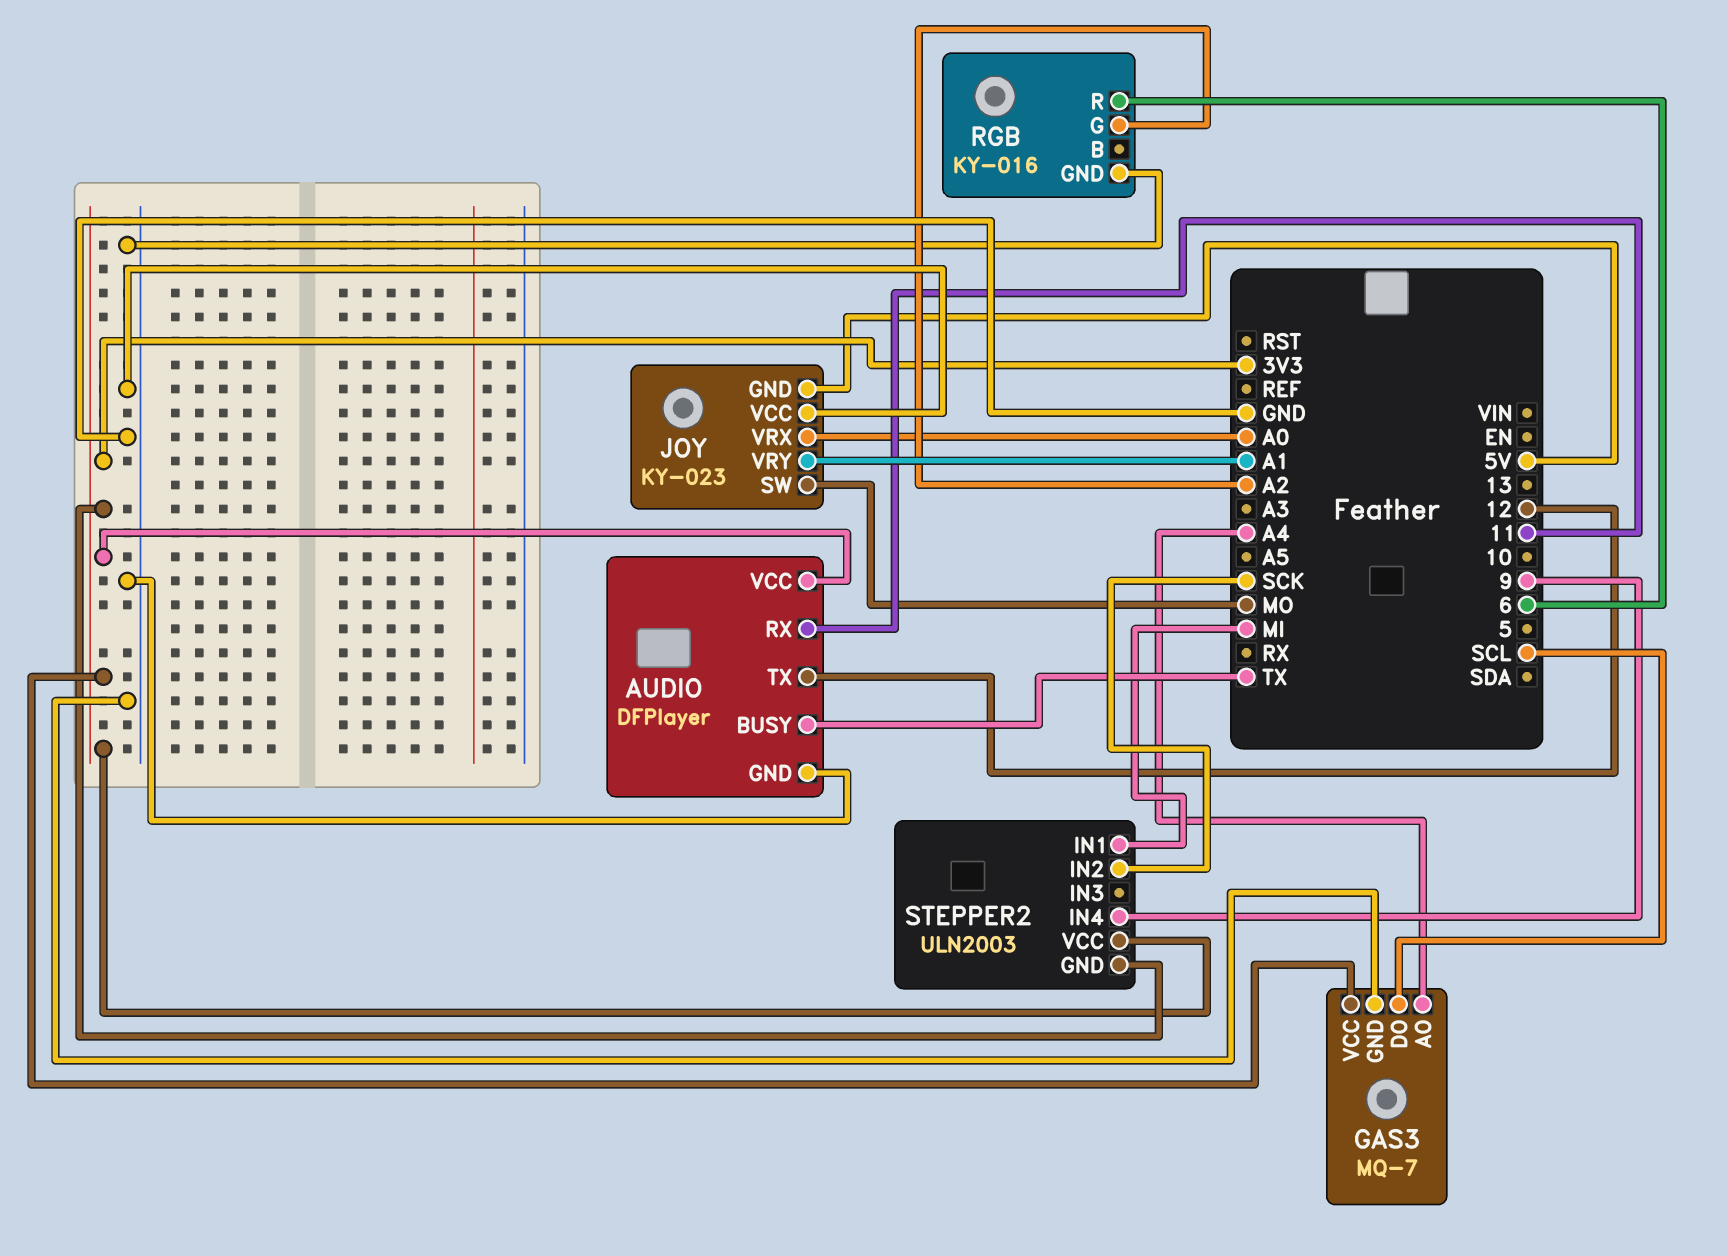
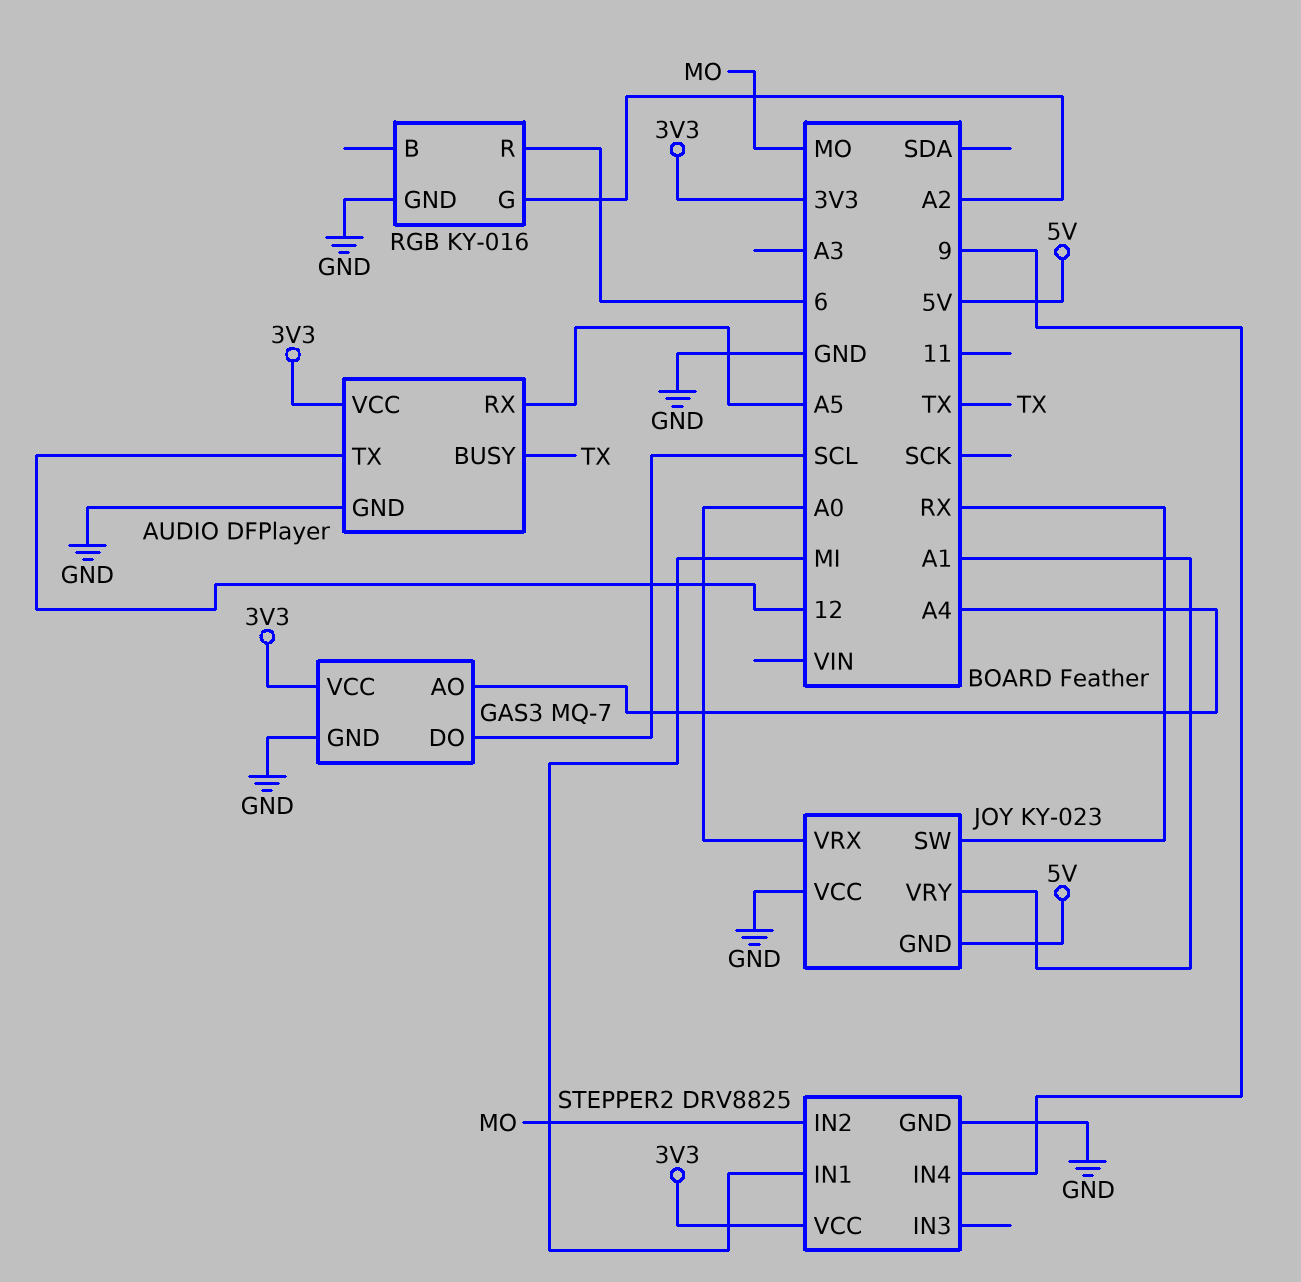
AUDIO pin RX: 11 -> A5
JOY pin SW: MO -> RX
STEPPER2: ULN2003 -> DRV8825
STEPPER2 pin GND: 3V3 -> GND
STEPPER2 pin IN2: SCK -> MO

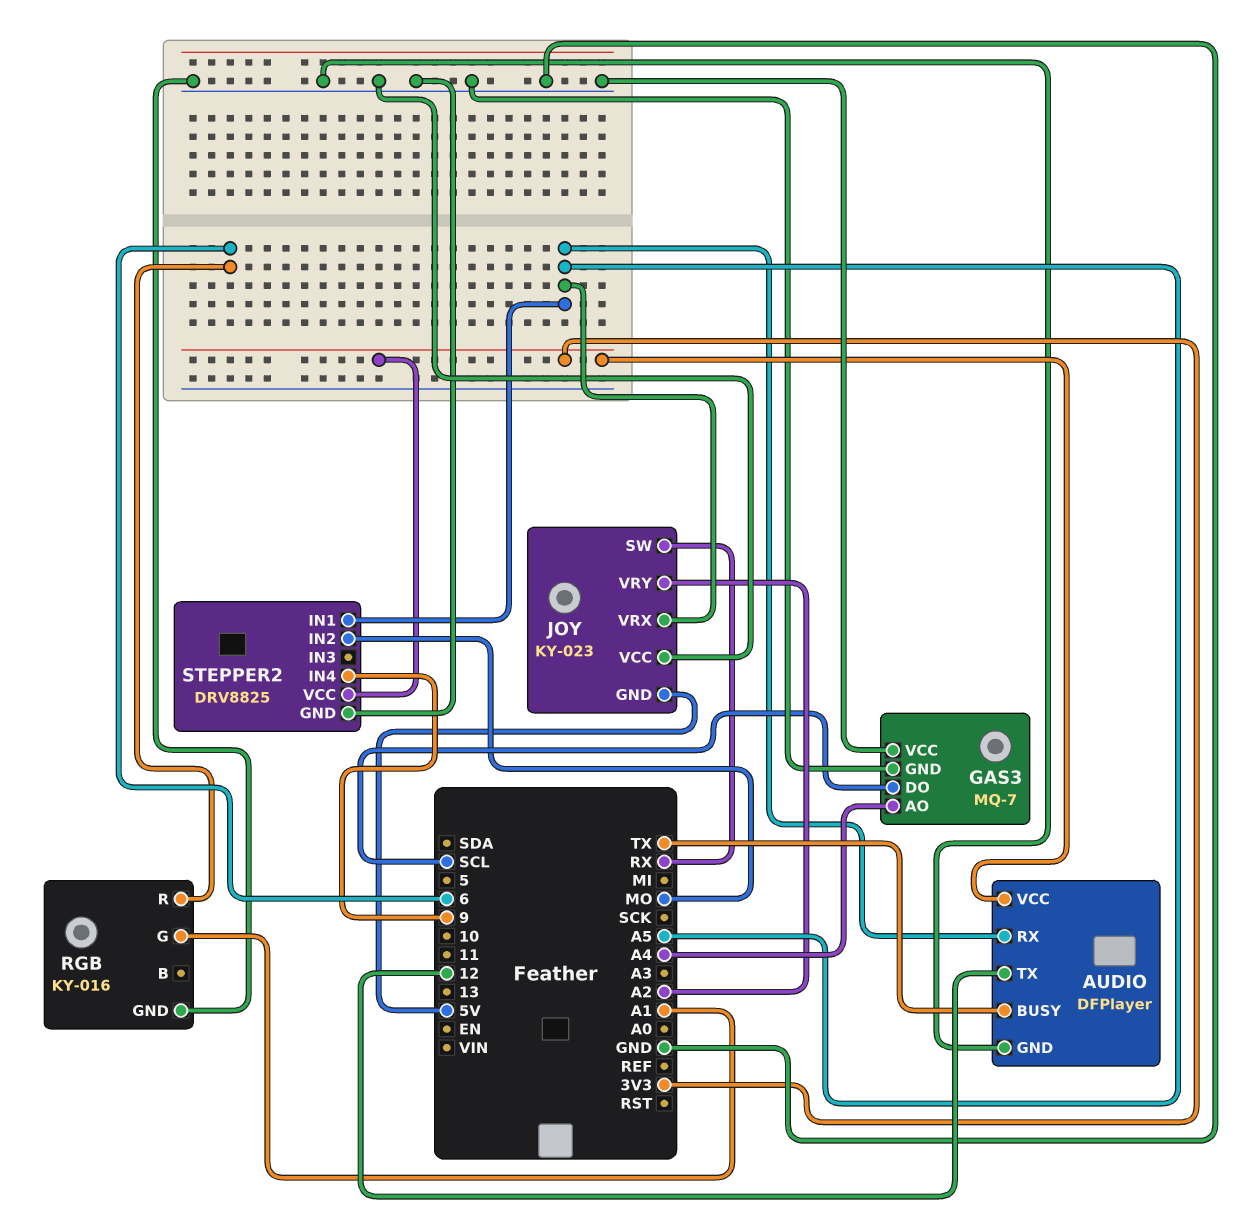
GAS3 pin VCC: 3V3 -> GND
JOY pin VRX: A0 -> A5
JOY pin VRY: A1 -> A2
RGB pin G: A2 -> A1
STEPPER2 pin IN1: MI -> A5

